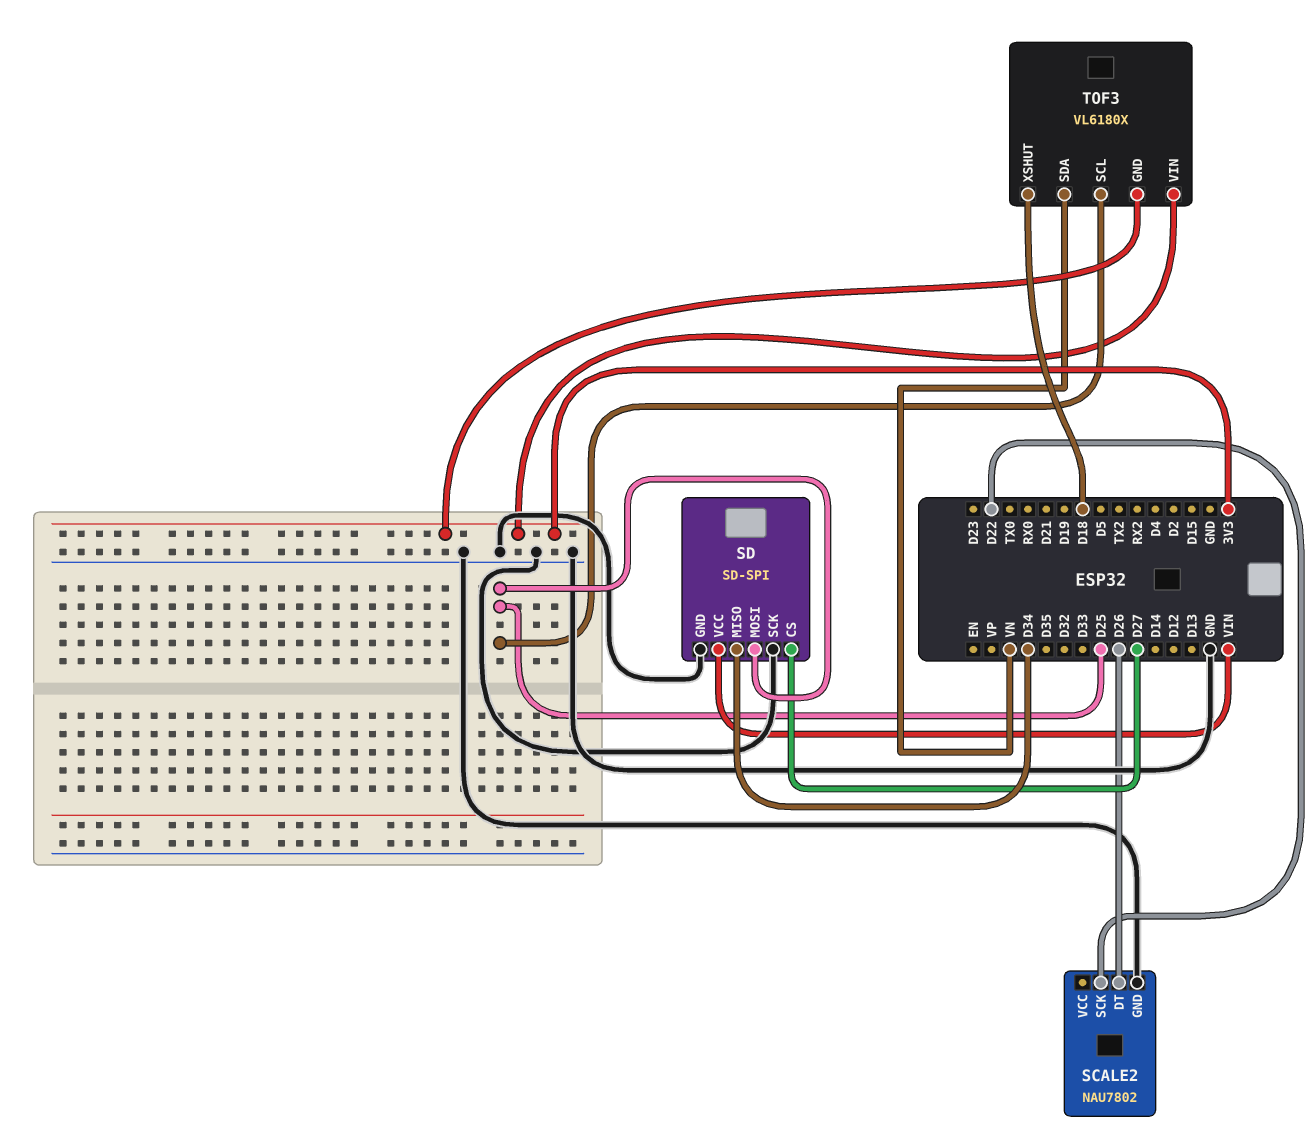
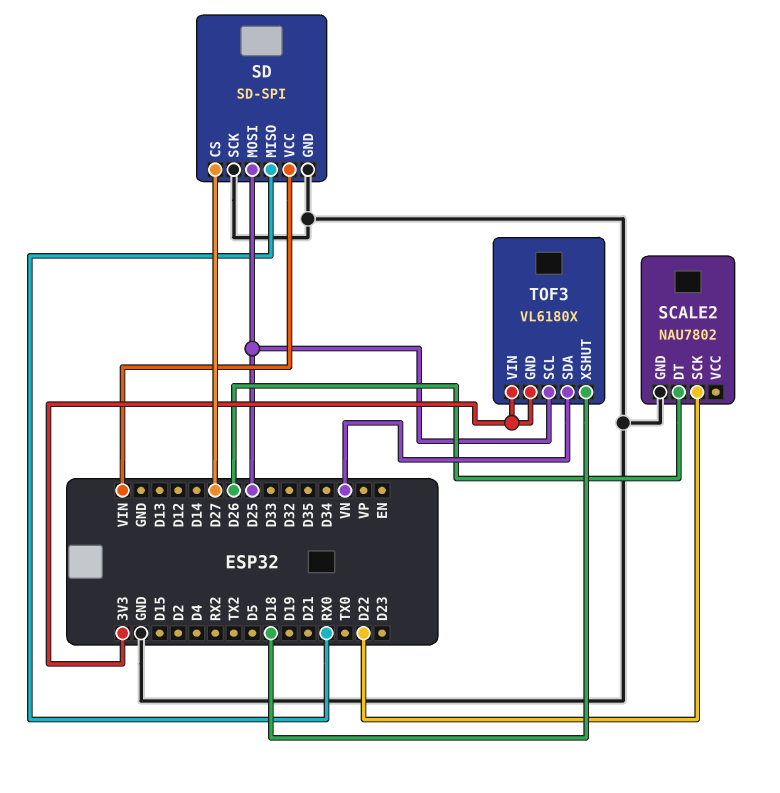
SD pin MISO: D34 -> RX0

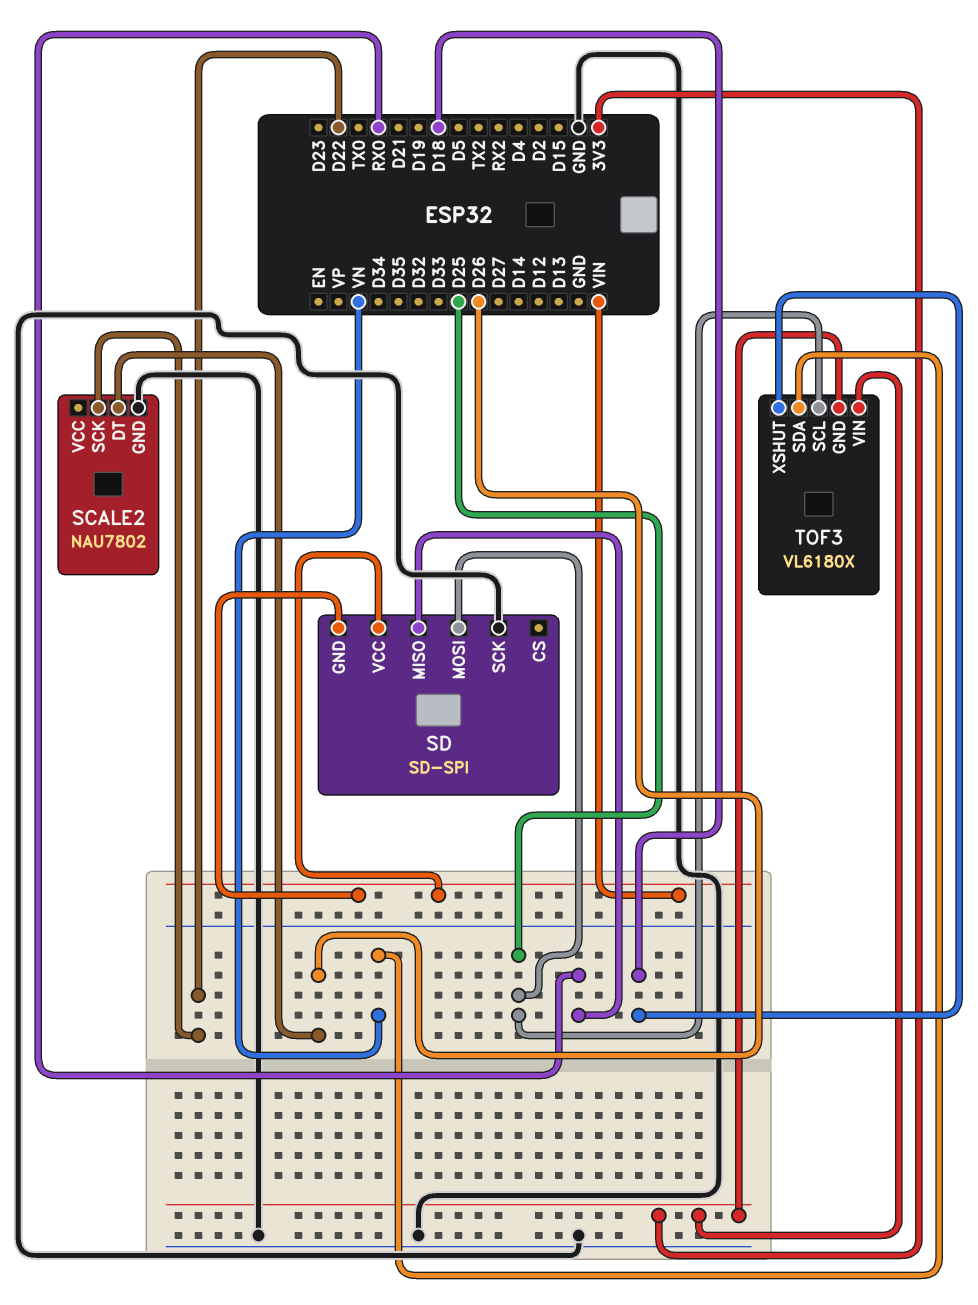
SD pin CS: D27 -> none
SD pin GND: GND -> VIN

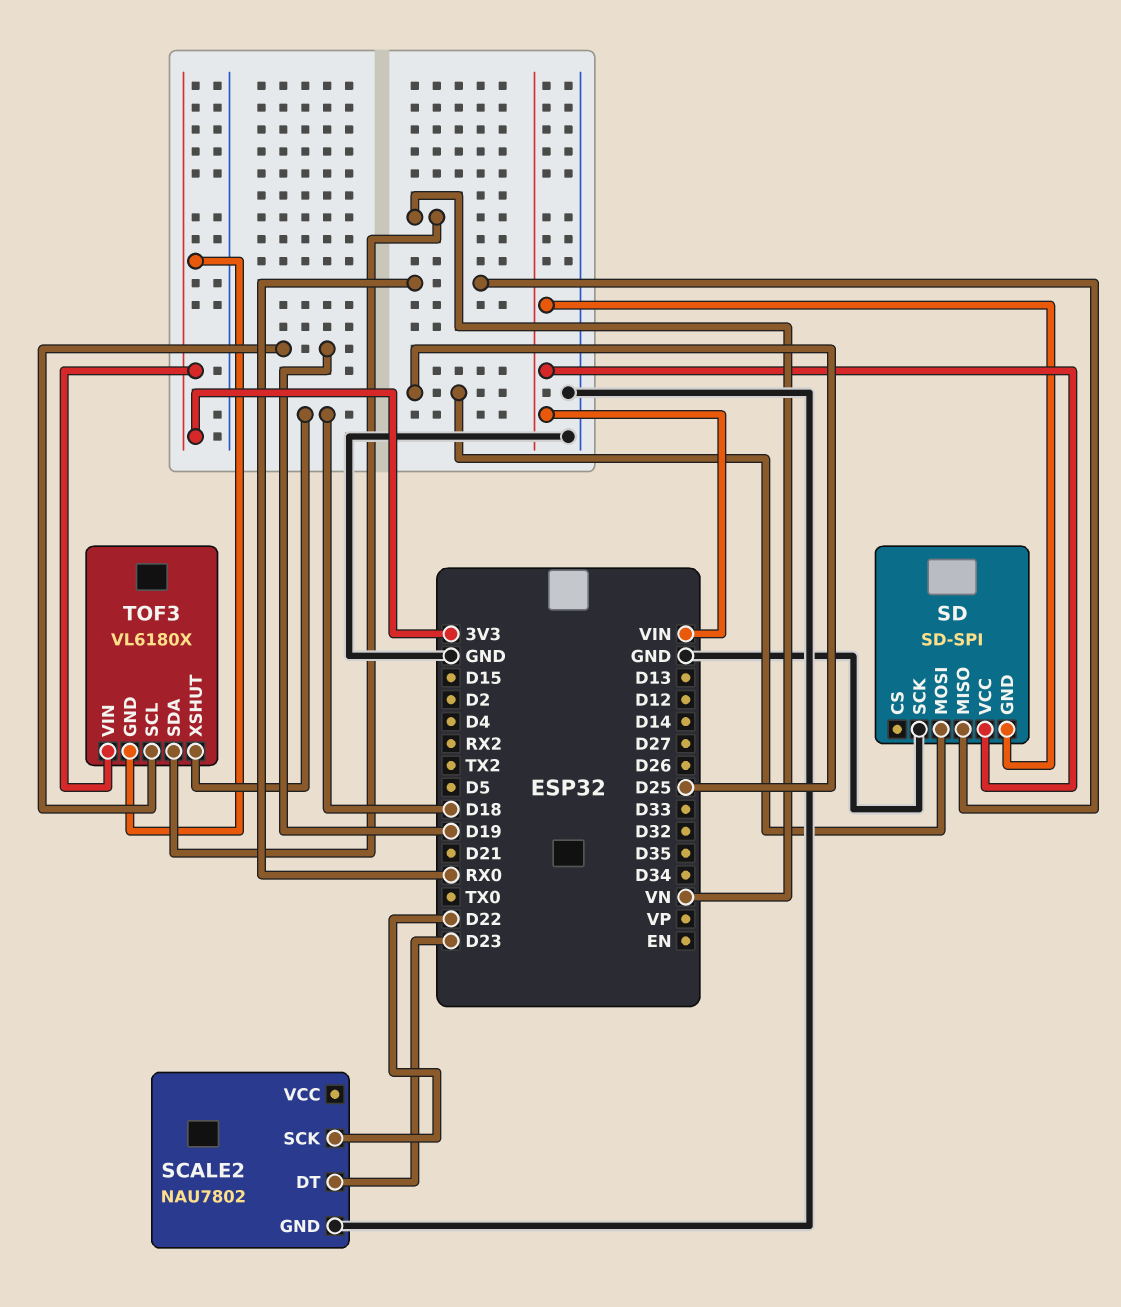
SCALE2 pin DT: D26 -> D23
TOF3 pin SCL: D25 -> D19

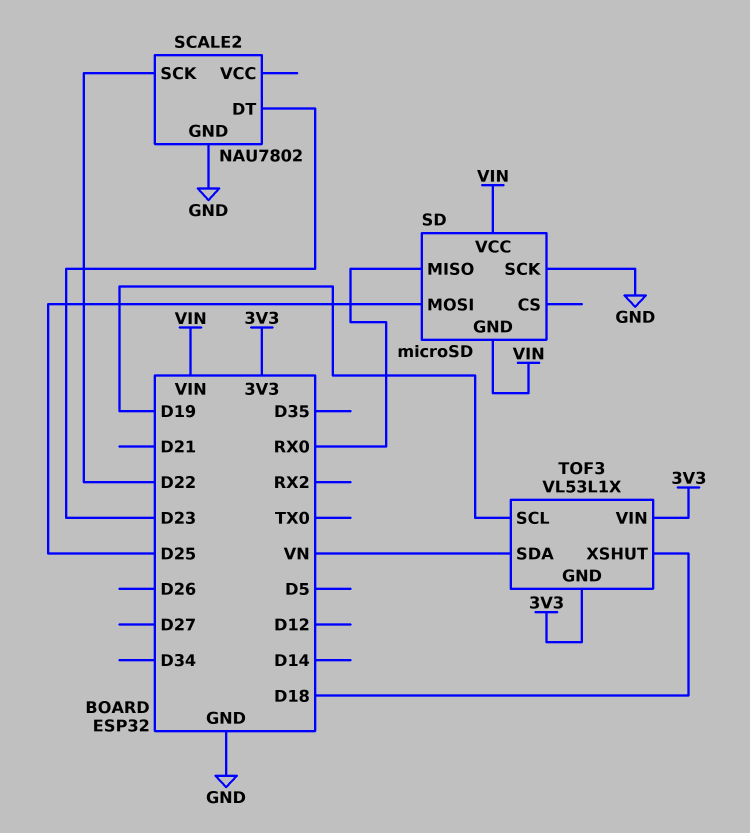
SD: SD-SPI -> microSD
TOF3: VL6180X -> VL53L1X

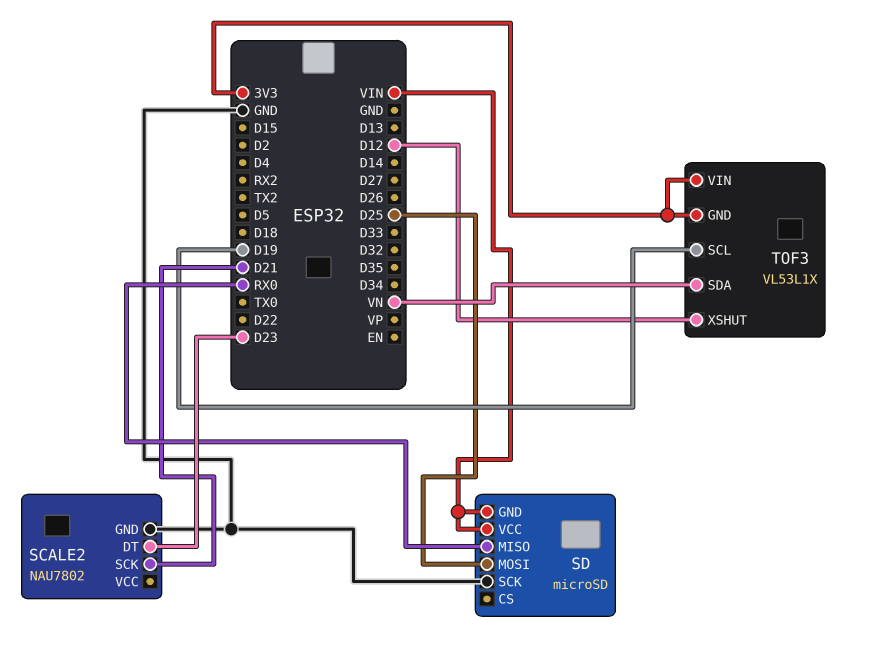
SCALE2 pin SCK: D22 -> D21
TOF3 pin XSHUT: D18 -> D12

